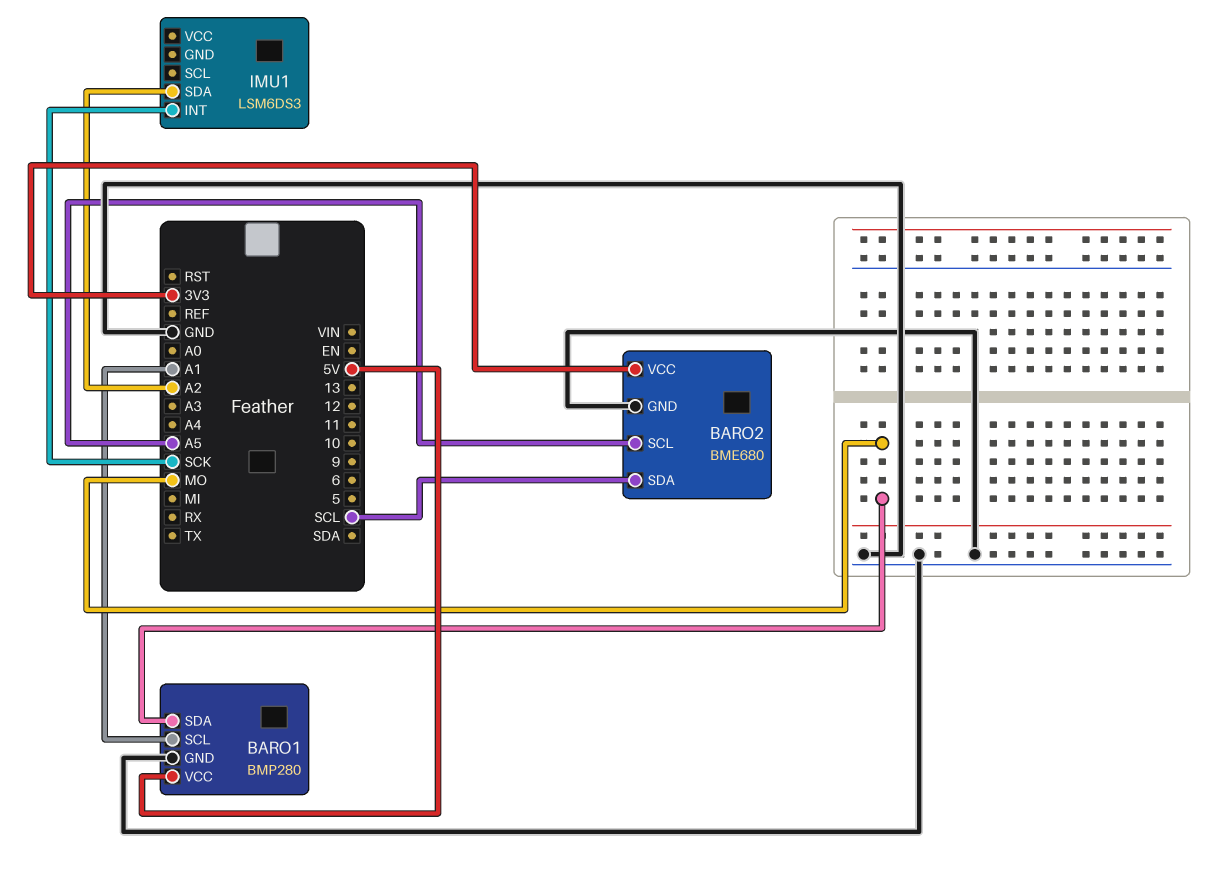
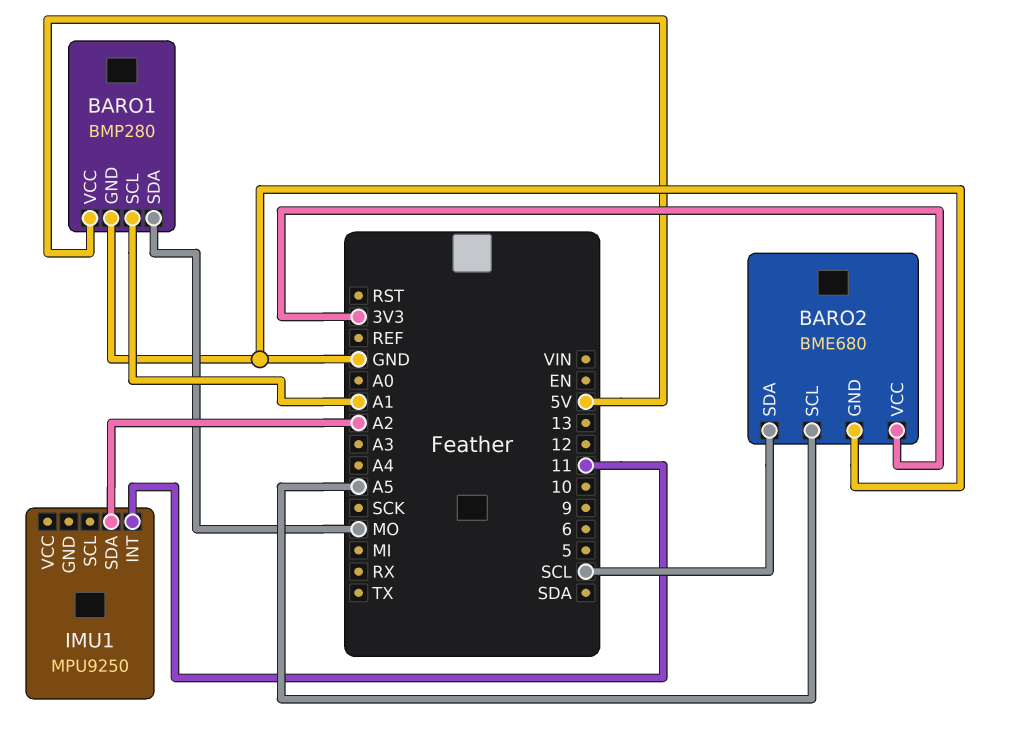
IMU1: LSM6DS3 -> MPU9250
IMU1 pin INT: SCK -> 11

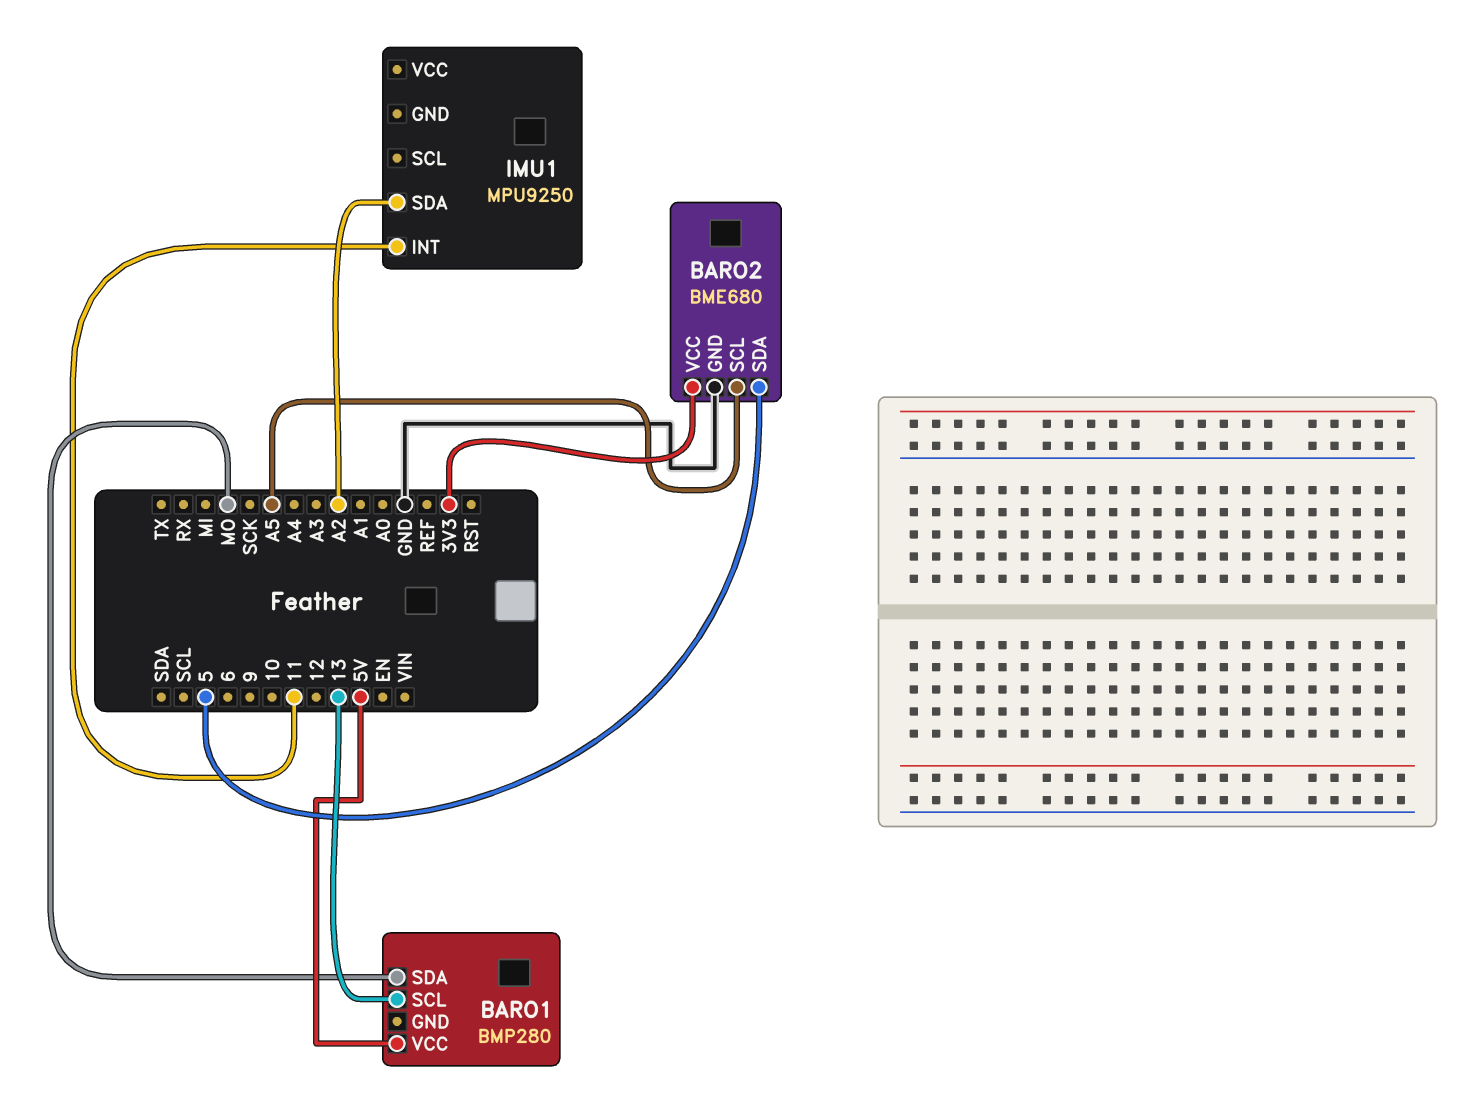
BARO1 pin GND: GND -> none
BARO1 pin SCL: A1 -> 13
BARO2 pin SDA: SCL -> 5

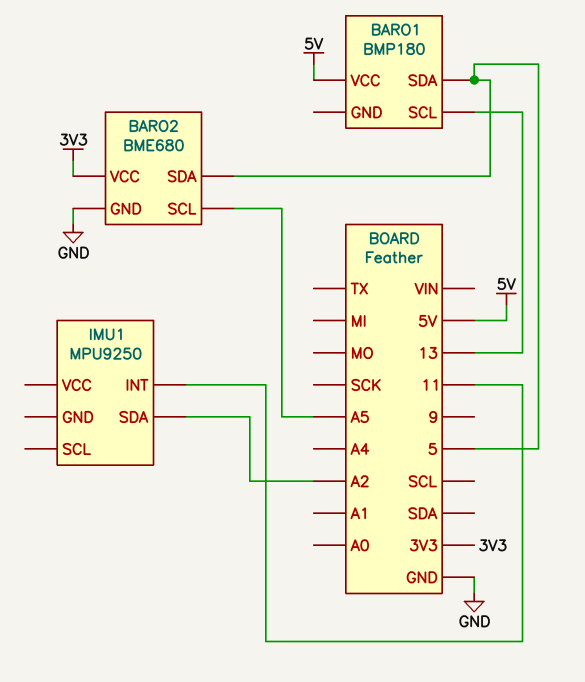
BARO1: BMP280 -> BMP180
BARO1 pin SDA: MO -> 5

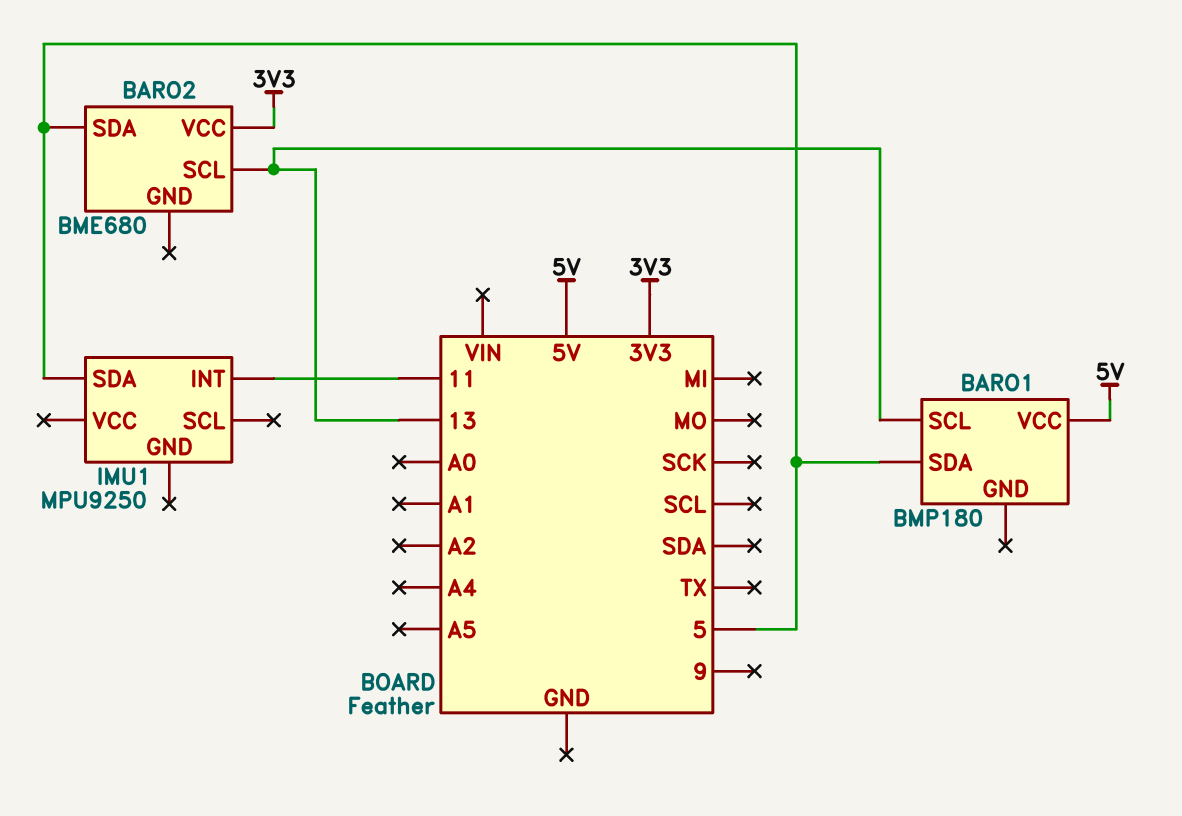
BARO2 pin GND: GND -> none
BARO2 pin SCL: A5 -> 13
IMU1 pin SDA: A2 -> 5

